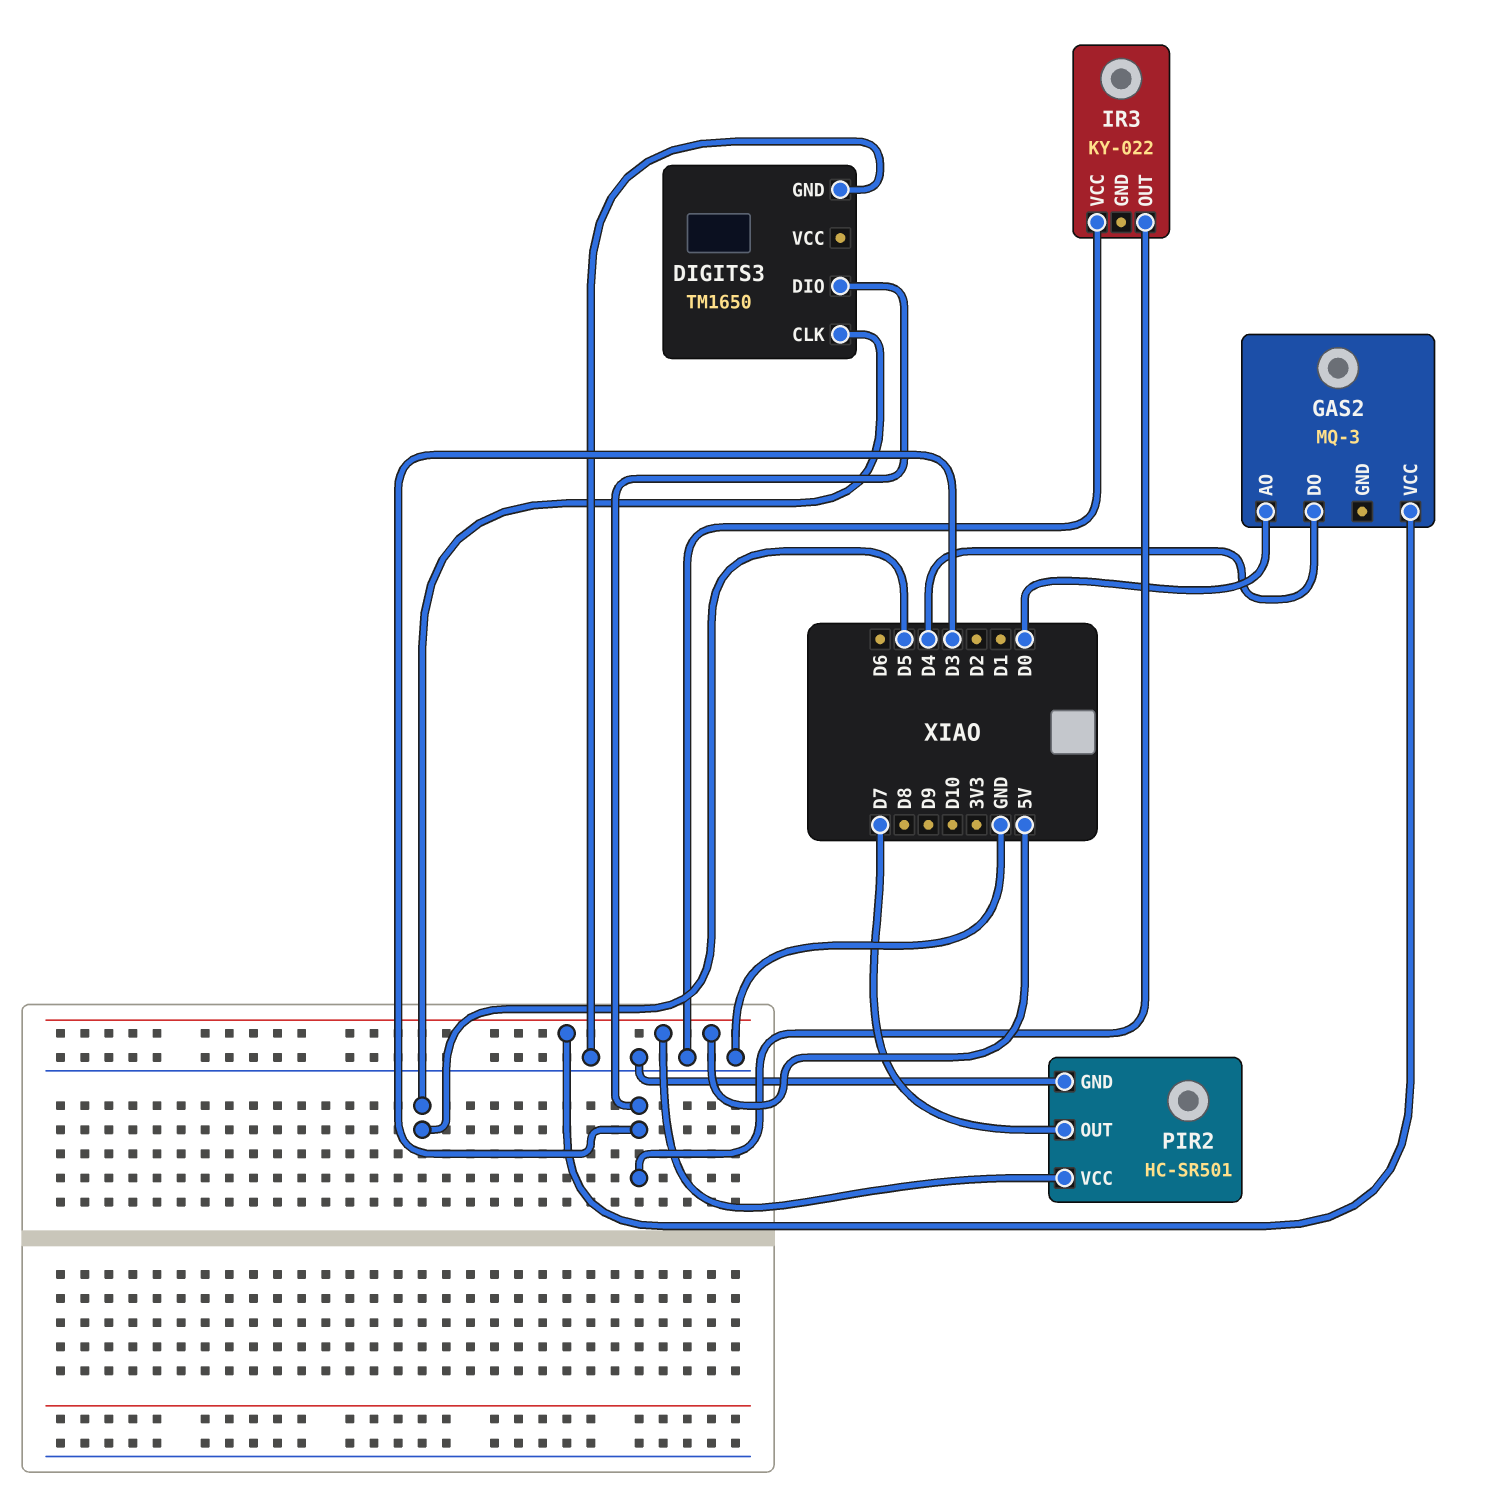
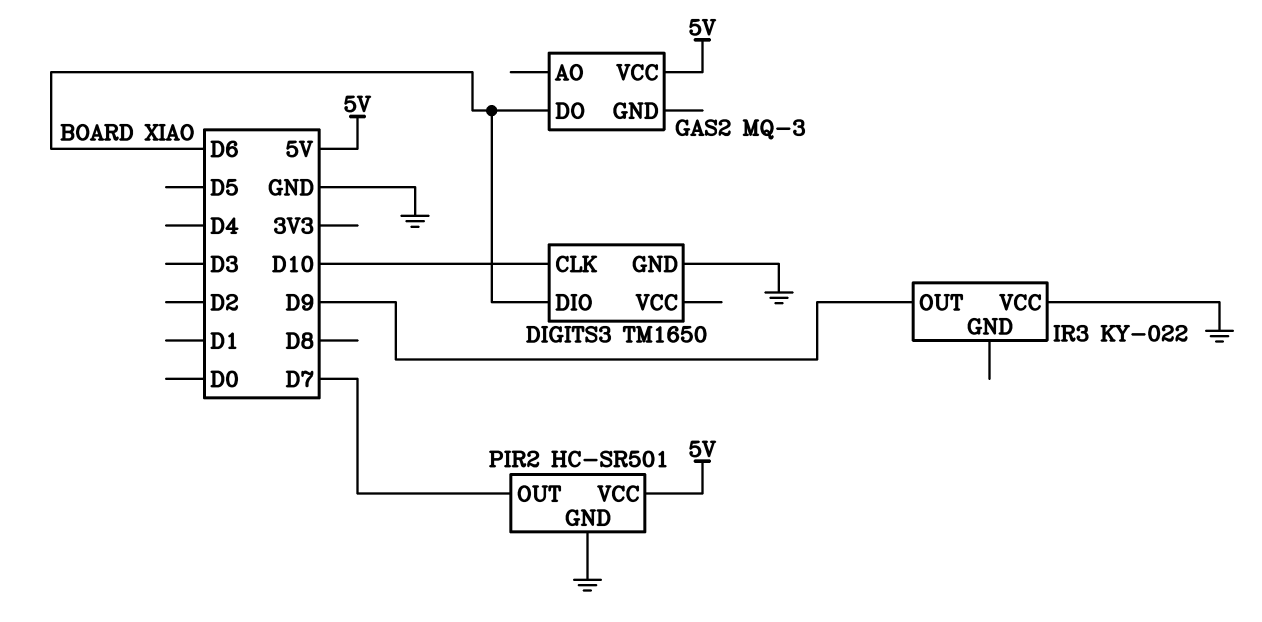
DIGITS3 pin CLK: D5 -> D10
DIGITS3 pin DIO: D3 -> D6
GAS2 pin AO: D0 -> none
GAS2 pin DO: D4 -> D6
IR3 pin OUT: D3 -> D9

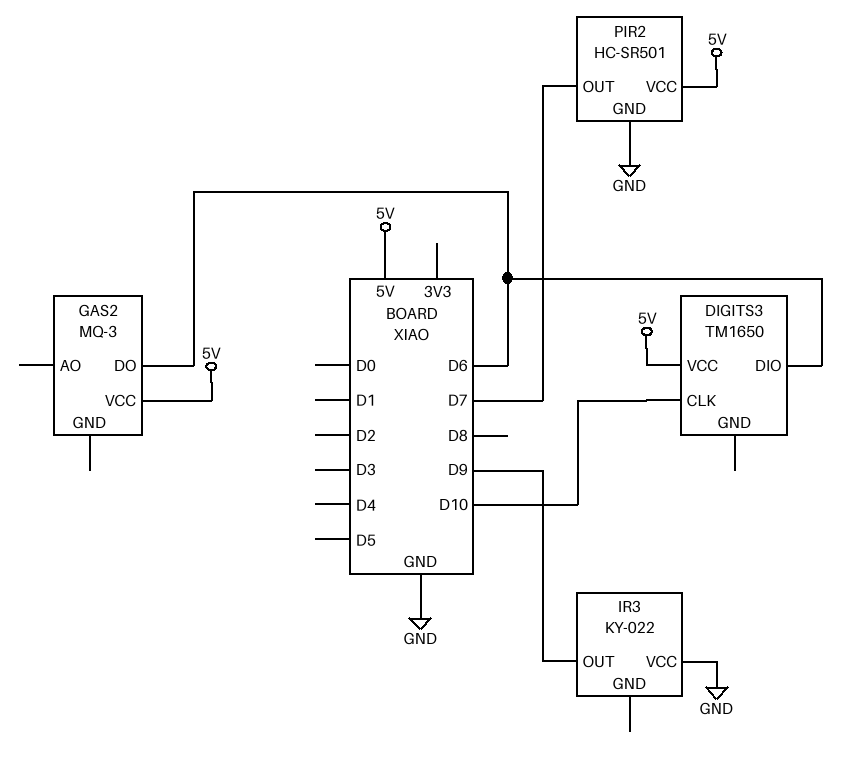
DIGITS3 pin GND: GND -> none
DIGITS3 pin VCC: none -> 5V

